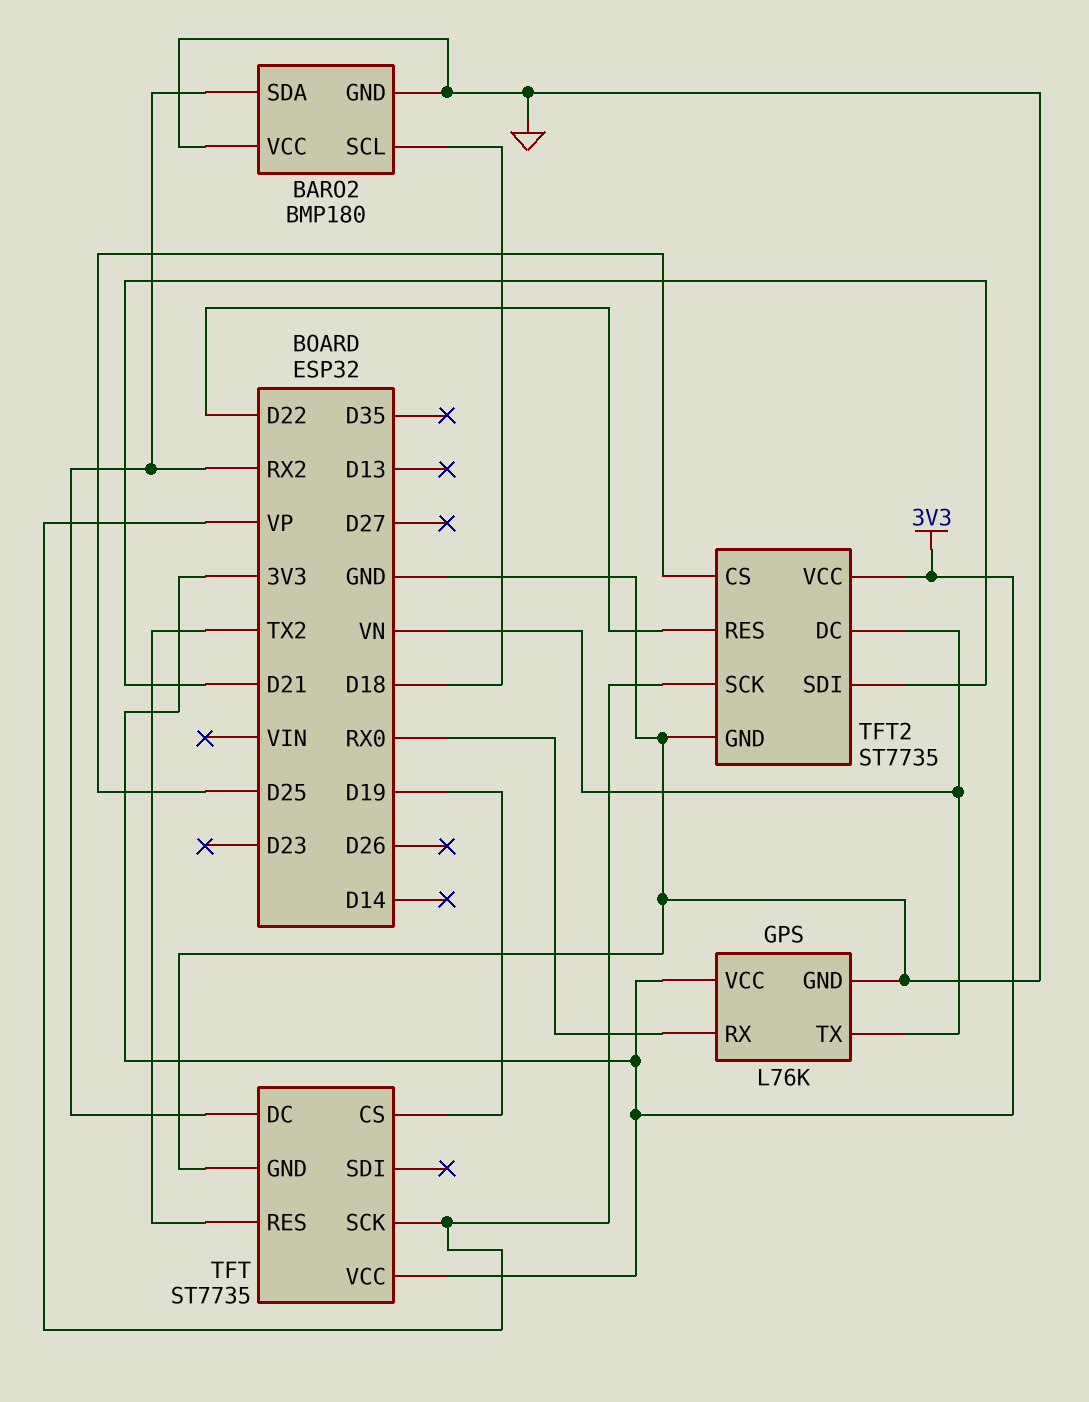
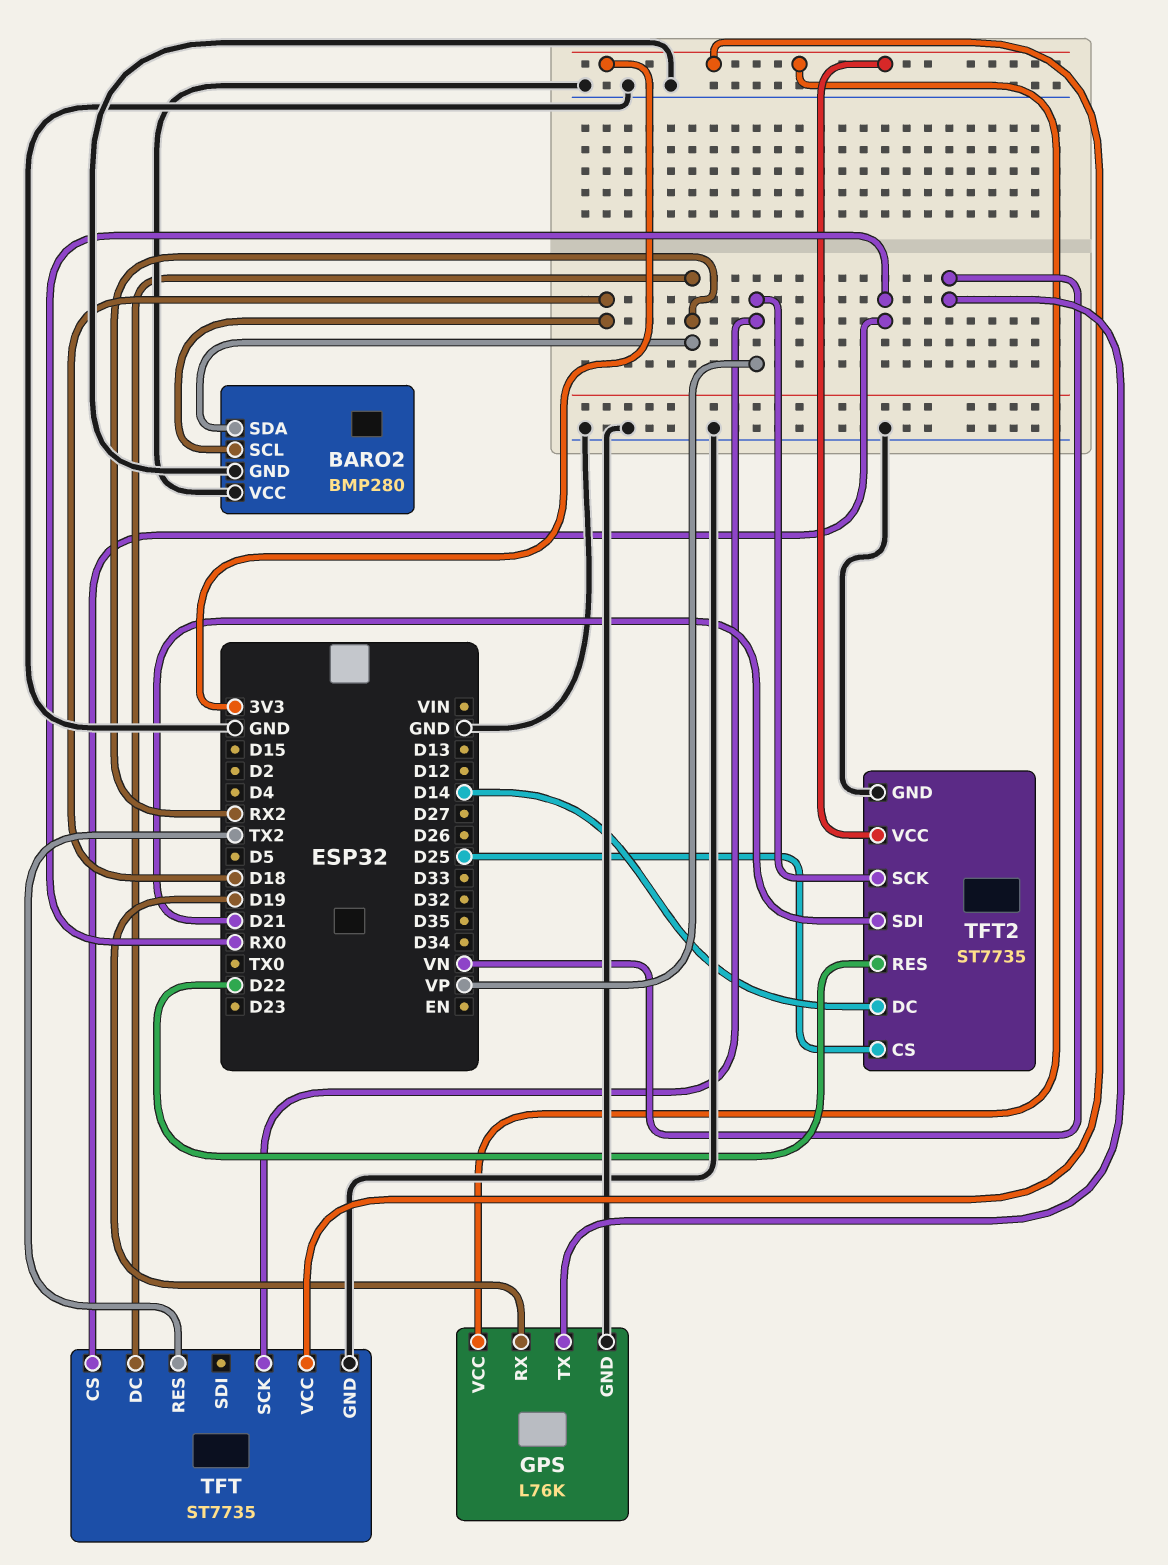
BARO2: BMP180 -> BMP280
GPS pin RX: RX0 -> D19
TFT pin CS: D19 -> RX0
TFT2 pin DC: VN -> D14

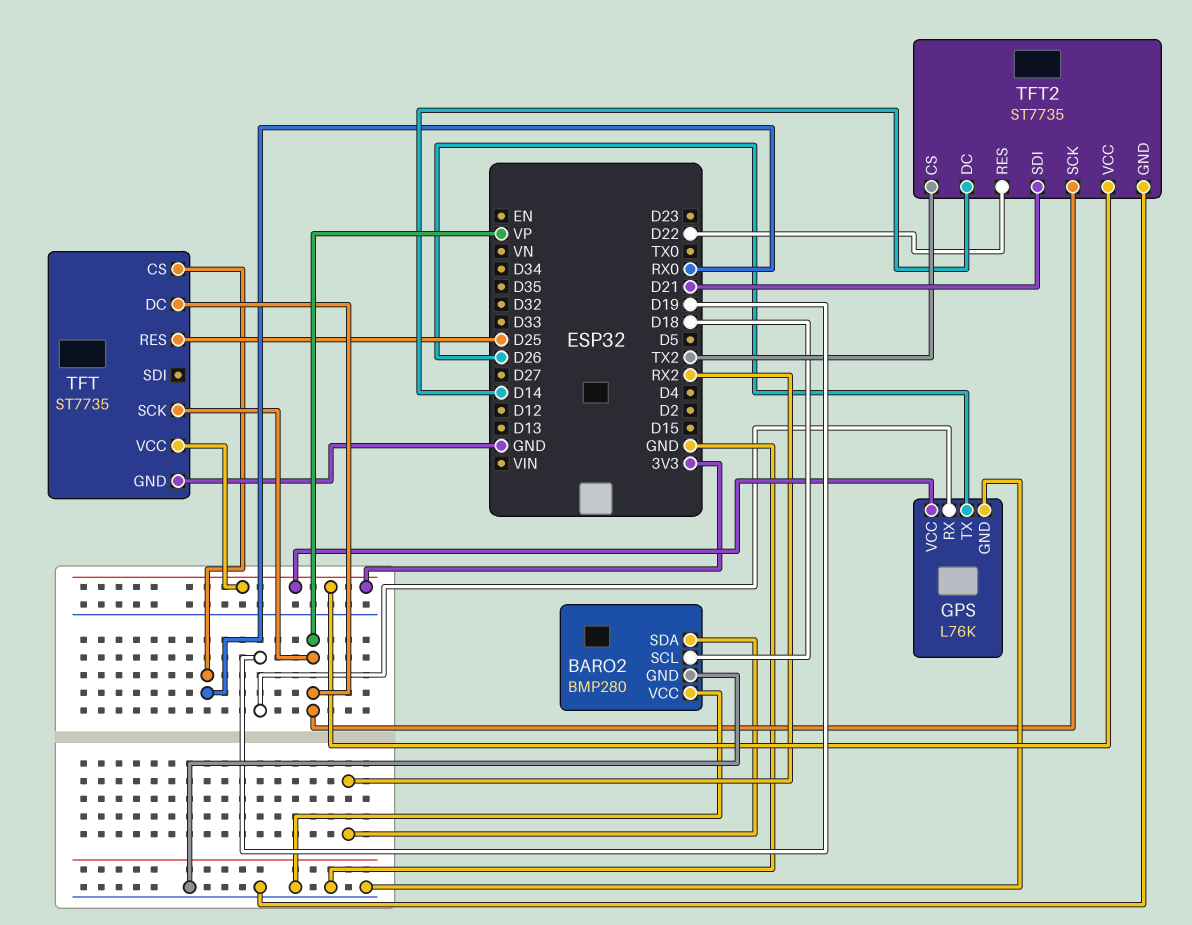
GPS pin TX: VN -> D26
TFT pin DC: RX2 -> VP
TFT pin RES: TX2 -> D25
TFT2 pin CS: D25 -> TX2

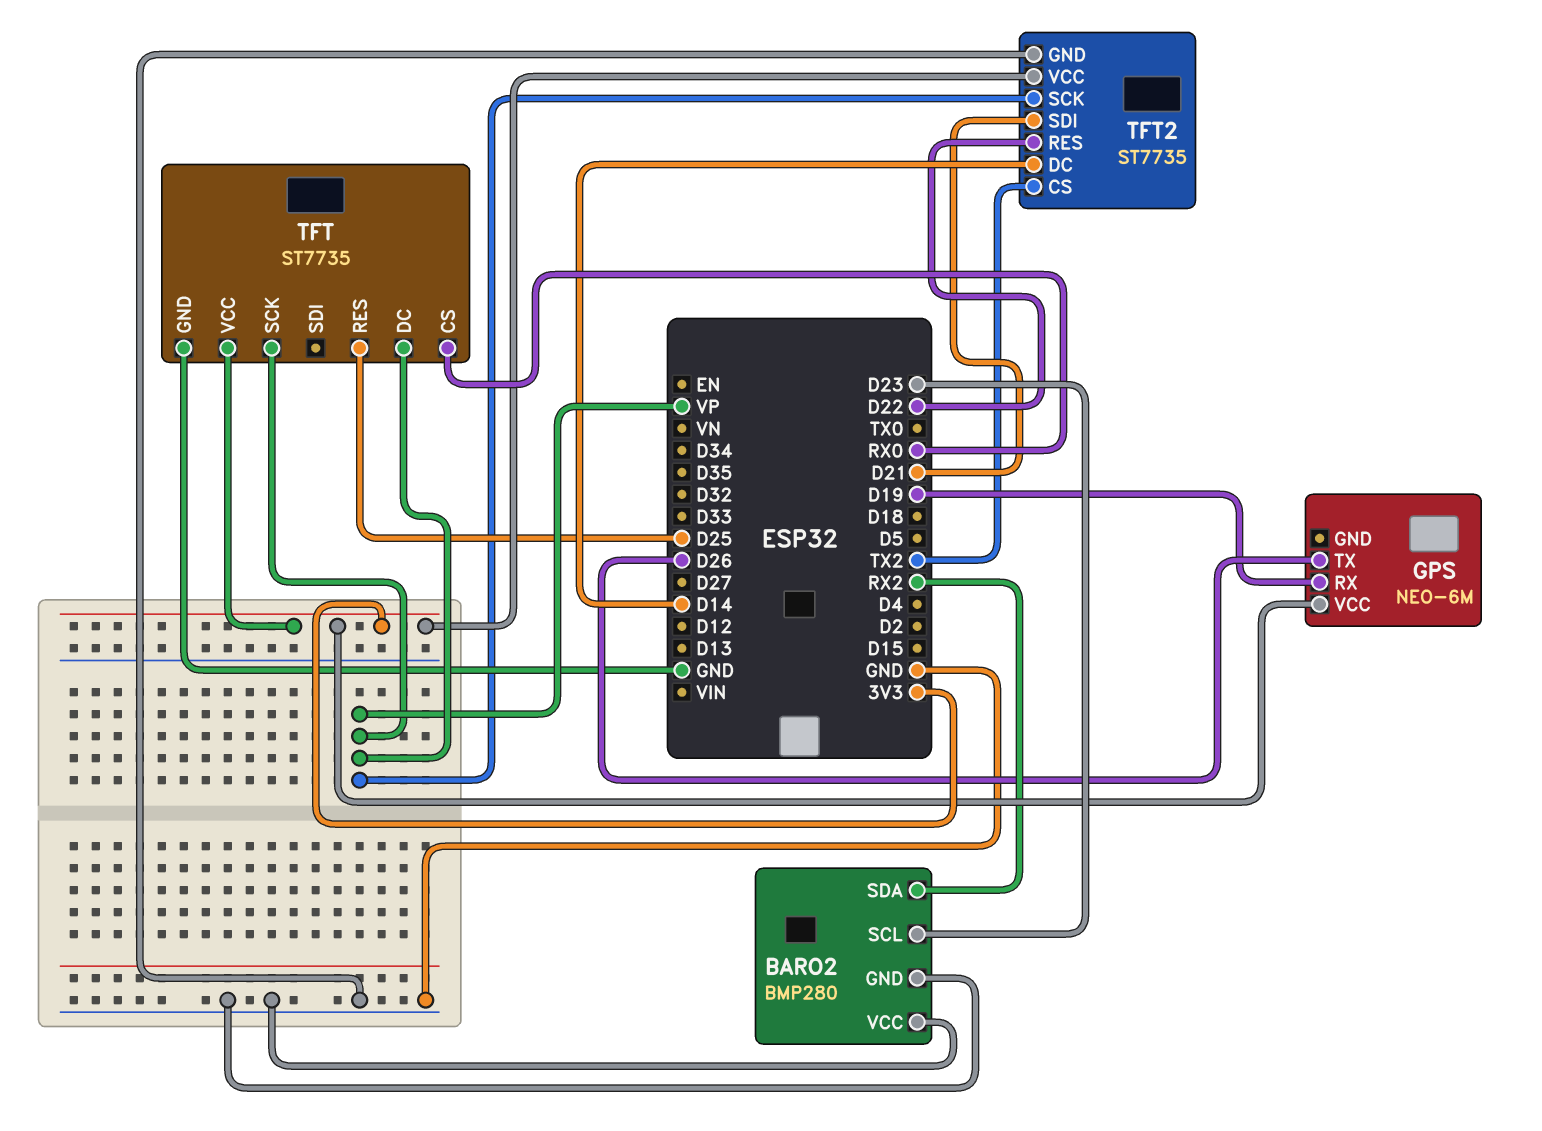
BARO2 pin SCL: D18 -> D23
GPS: L76K -> NEO-6M
GPS pin GND: GND -> none

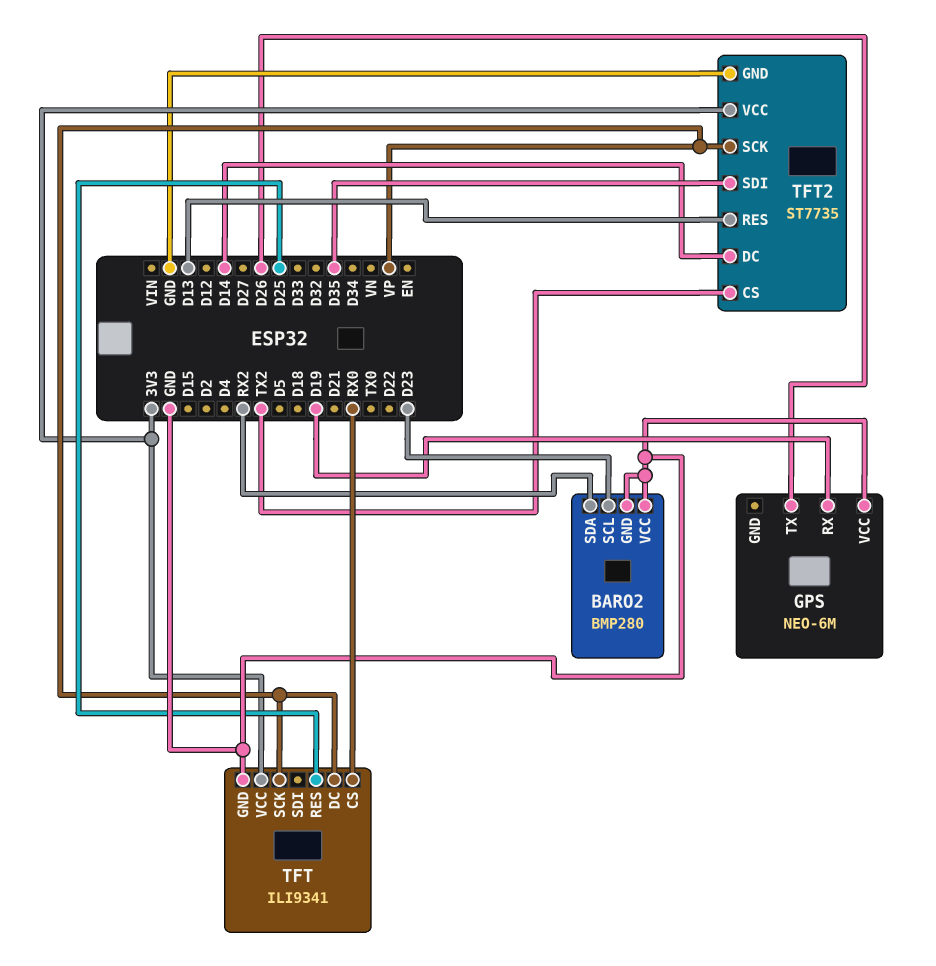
GPS pin VCC: 3V3 -> GND
TFT: ST7735 -> ILI9341
TFT2 pin RES: D22 -> D13
TFT2 pin SDI: D21 -> D35

